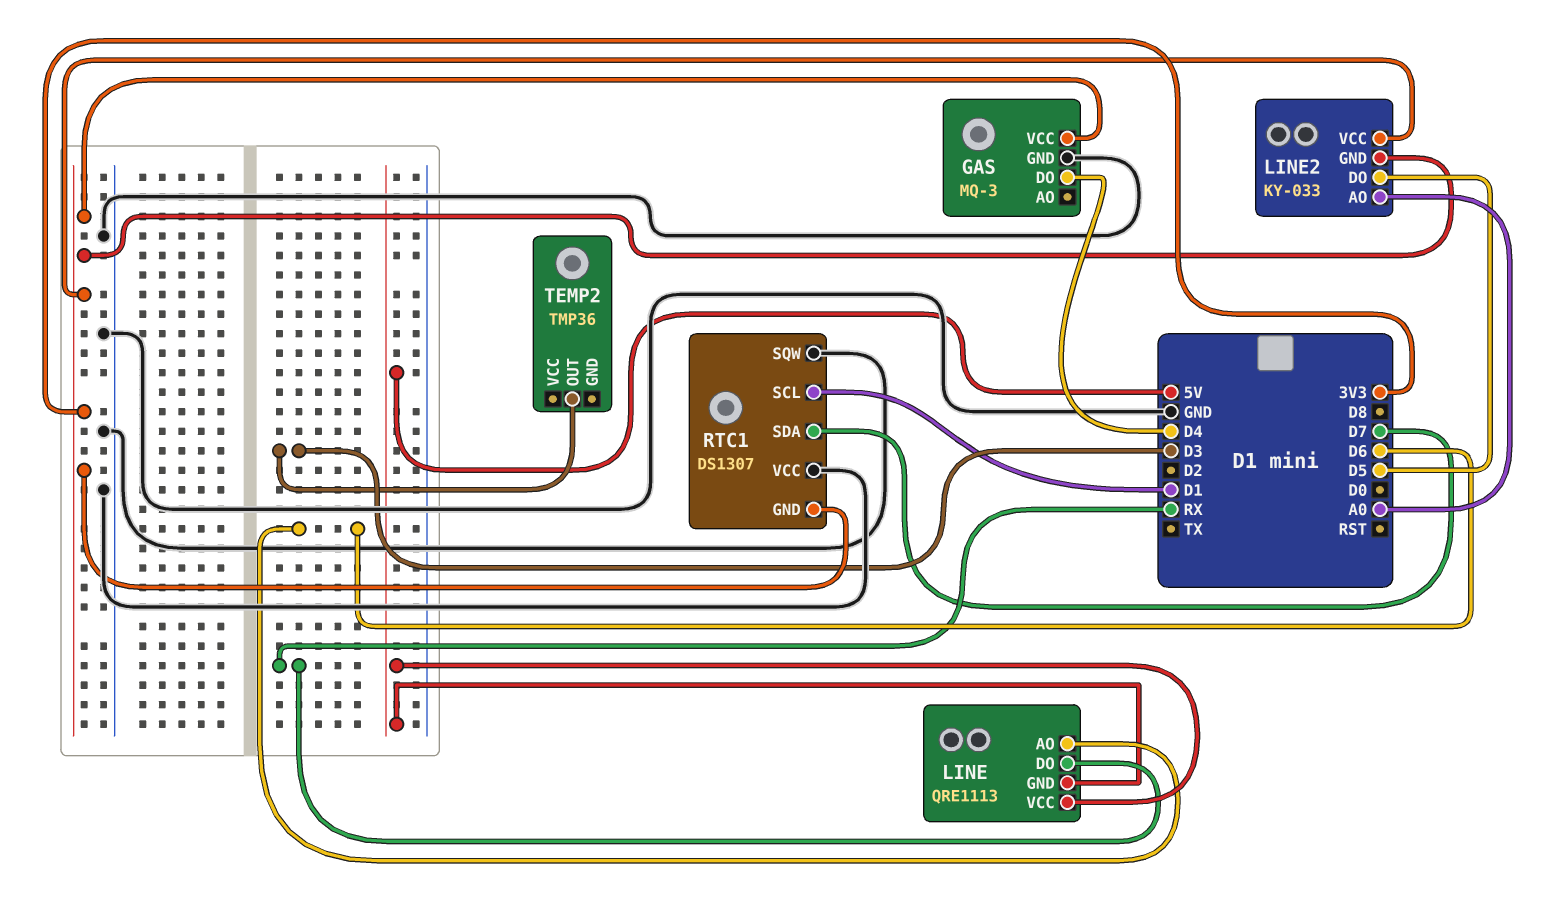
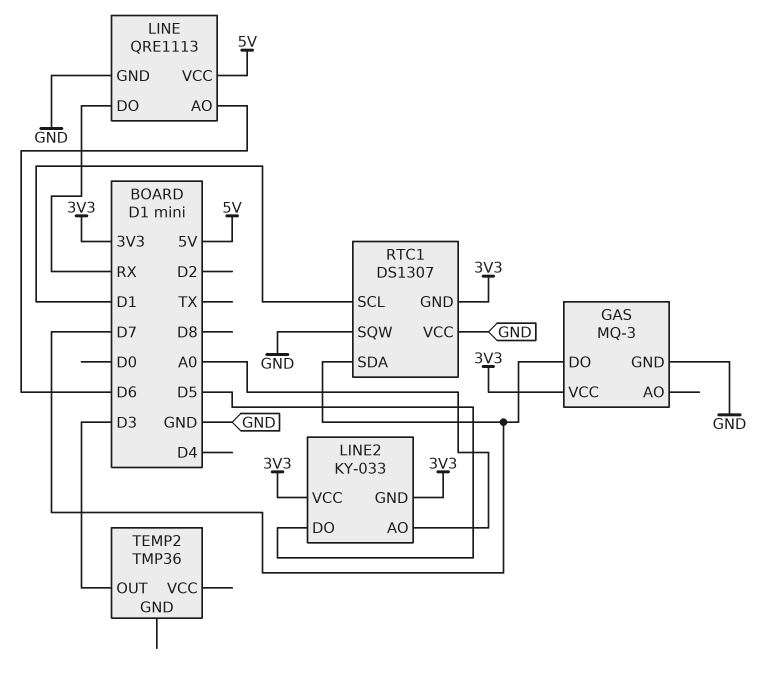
GAS pin DO: D4 -> D7
LINE pin GND: 5V -> GND

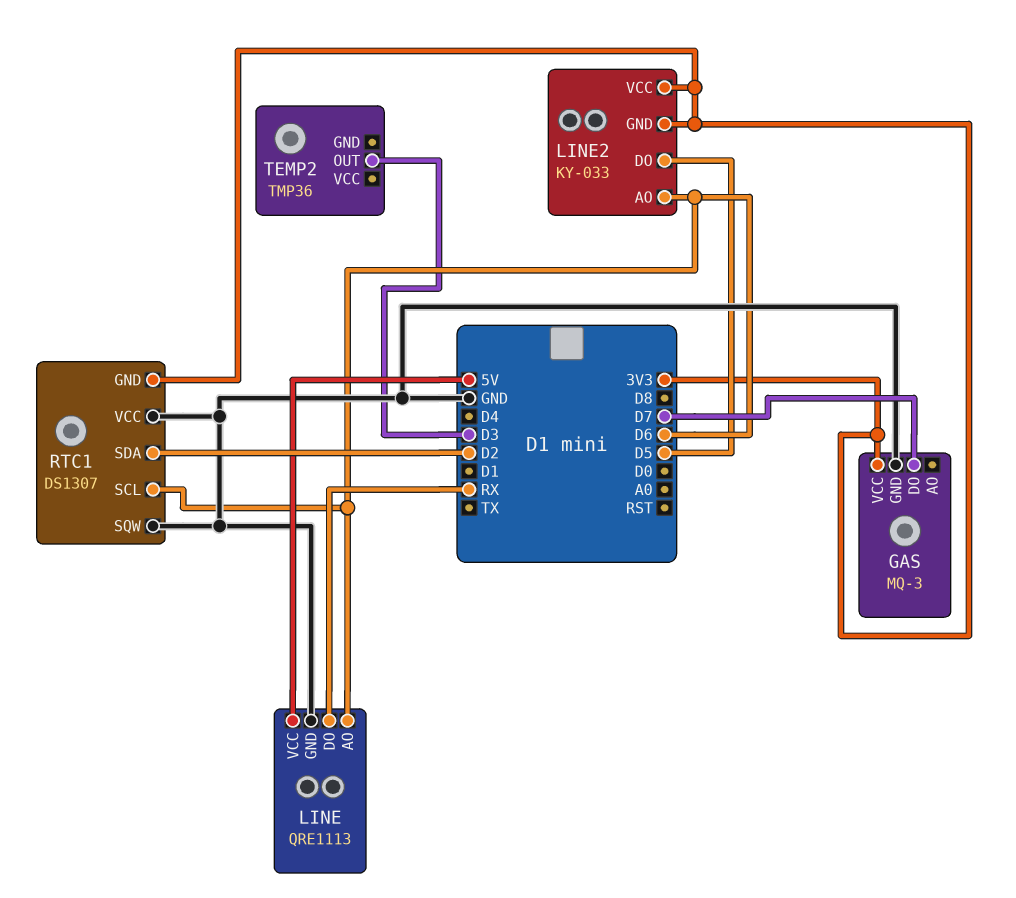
LINE2 pin AO: A0 -> D6
RTC1 pin SCL: D1 -> D6
RTC1 pin SDA: D7 -> D2

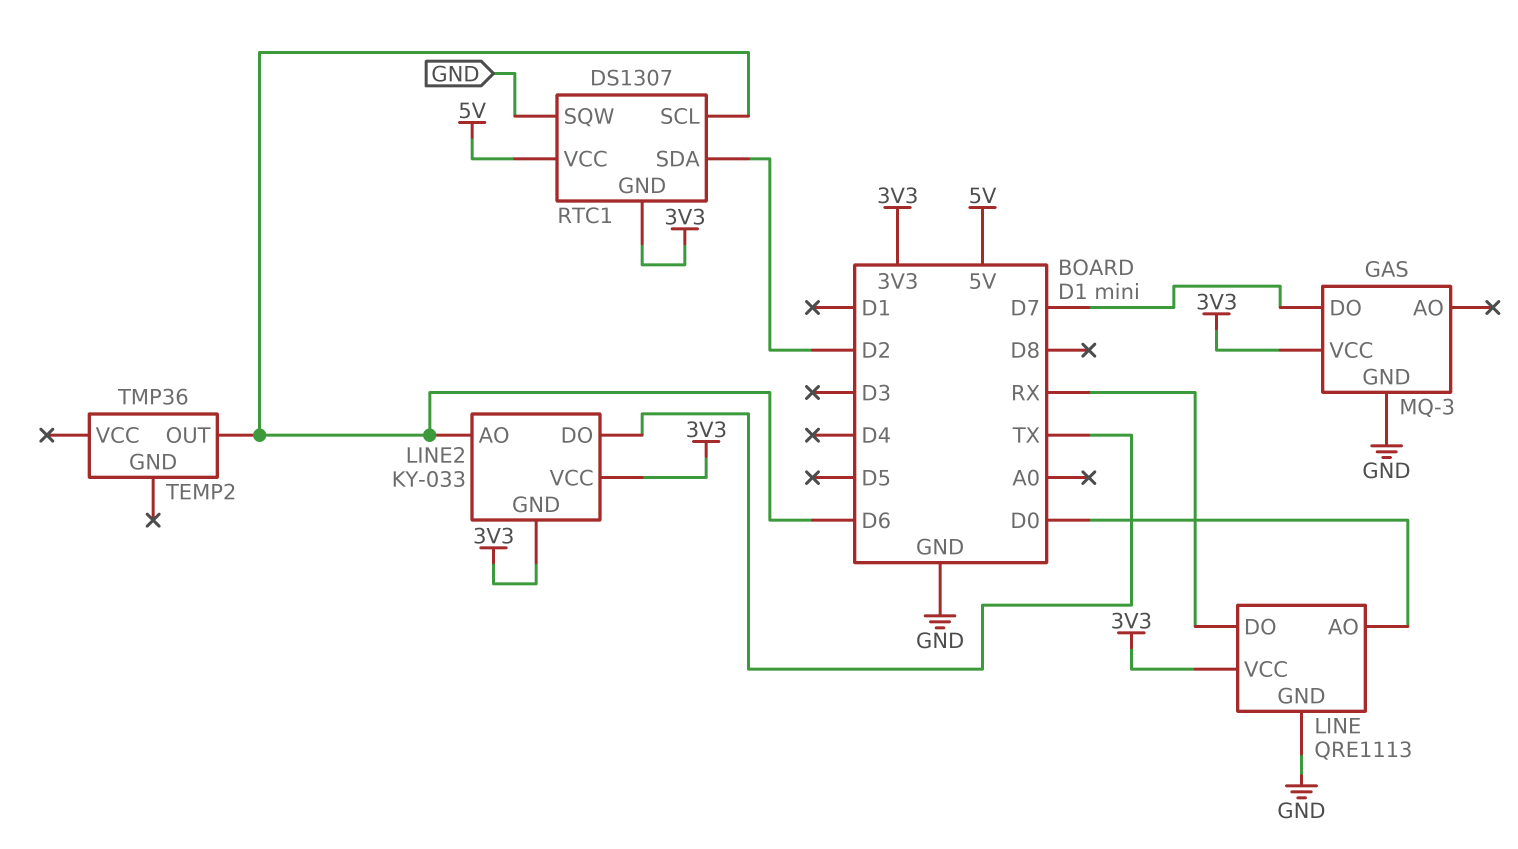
LINE pin AO: D6 -> D0
LINE pin VCC: 5V -> 3V3
LINE2 pin DO: D5 -> TX
RTC1 pin VCC: GND -> 5V
TEMP2 pin OUT: D3 -> D6

